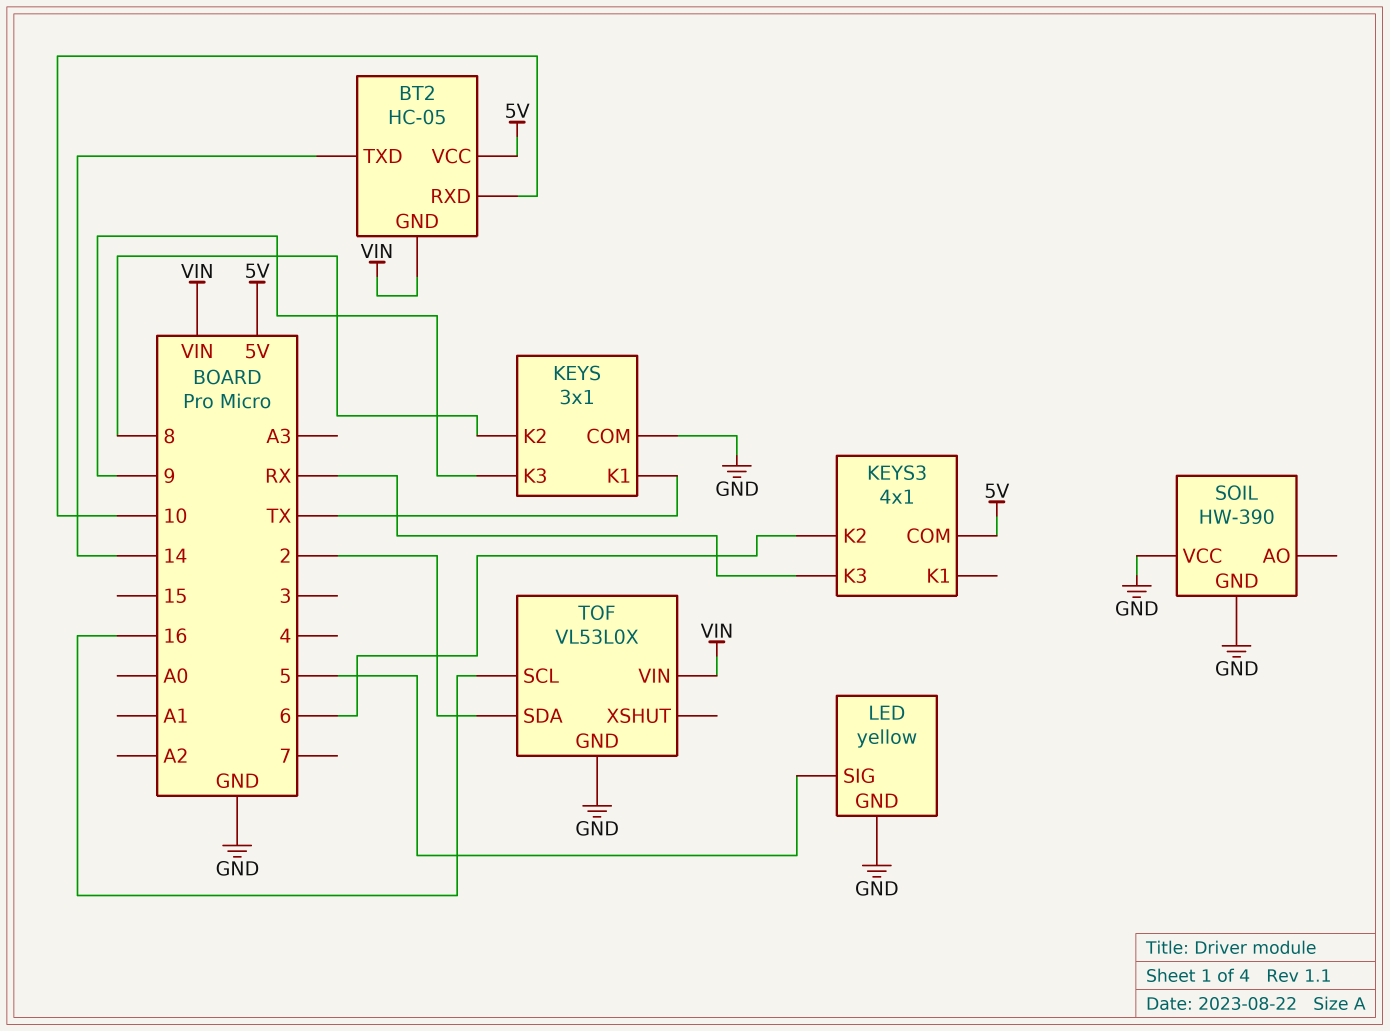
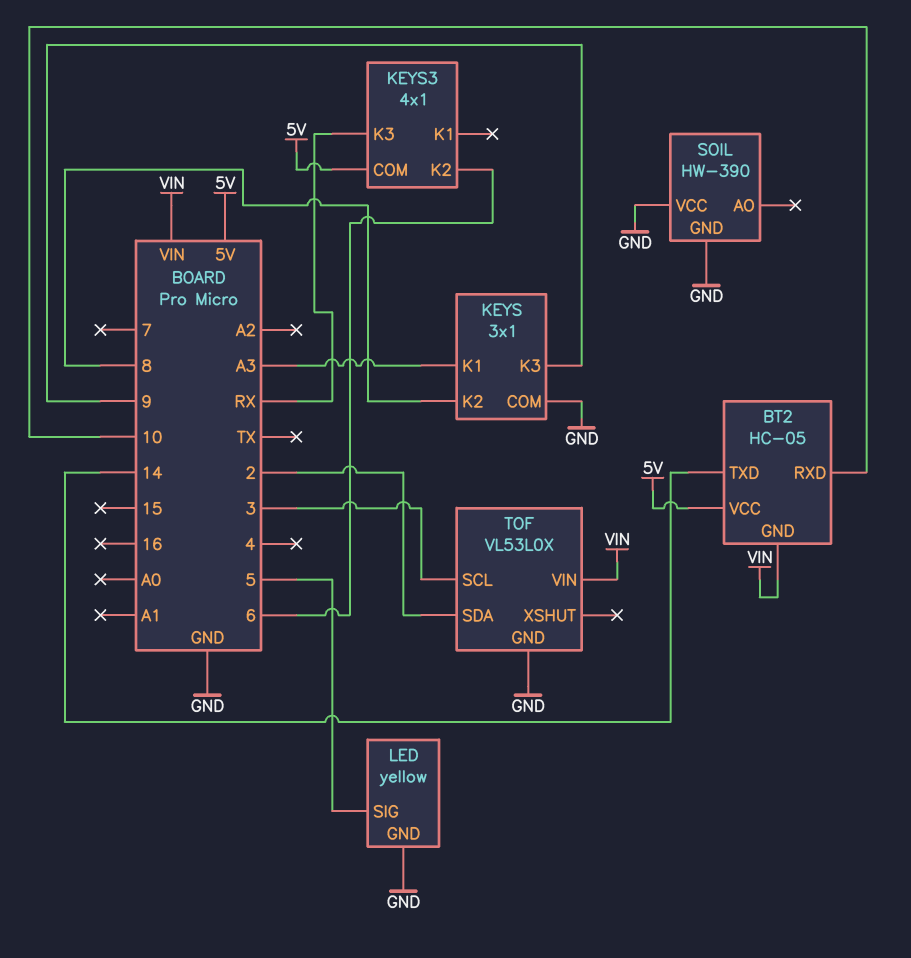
KEYS pin K1: TX -> A3
TOF pin SCL: 16 -> 3

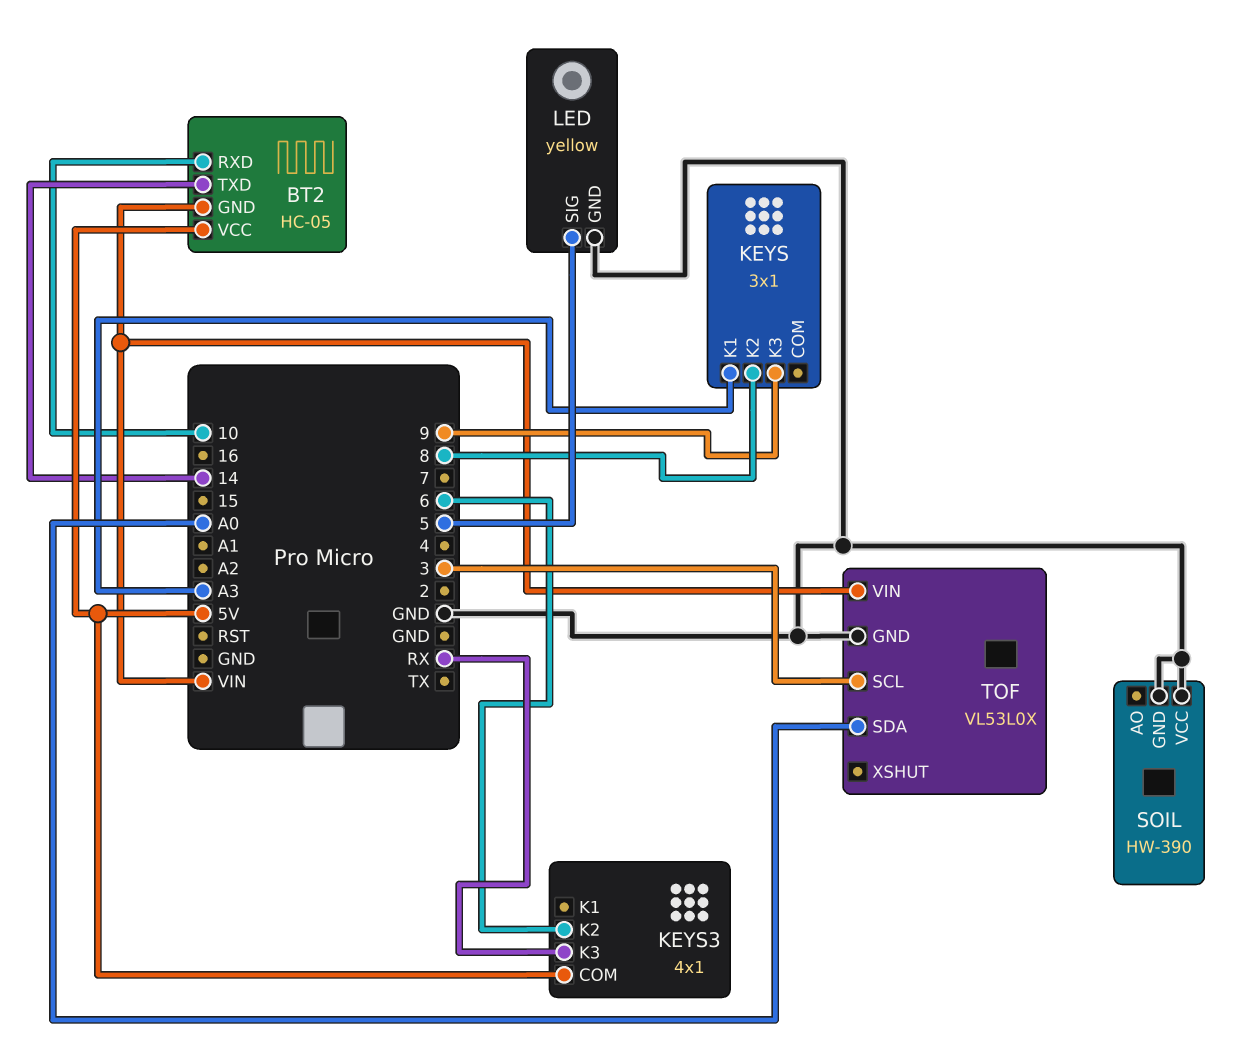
KEYS pin COM: GND -> none
TOF pin SDA: 2 -> A0

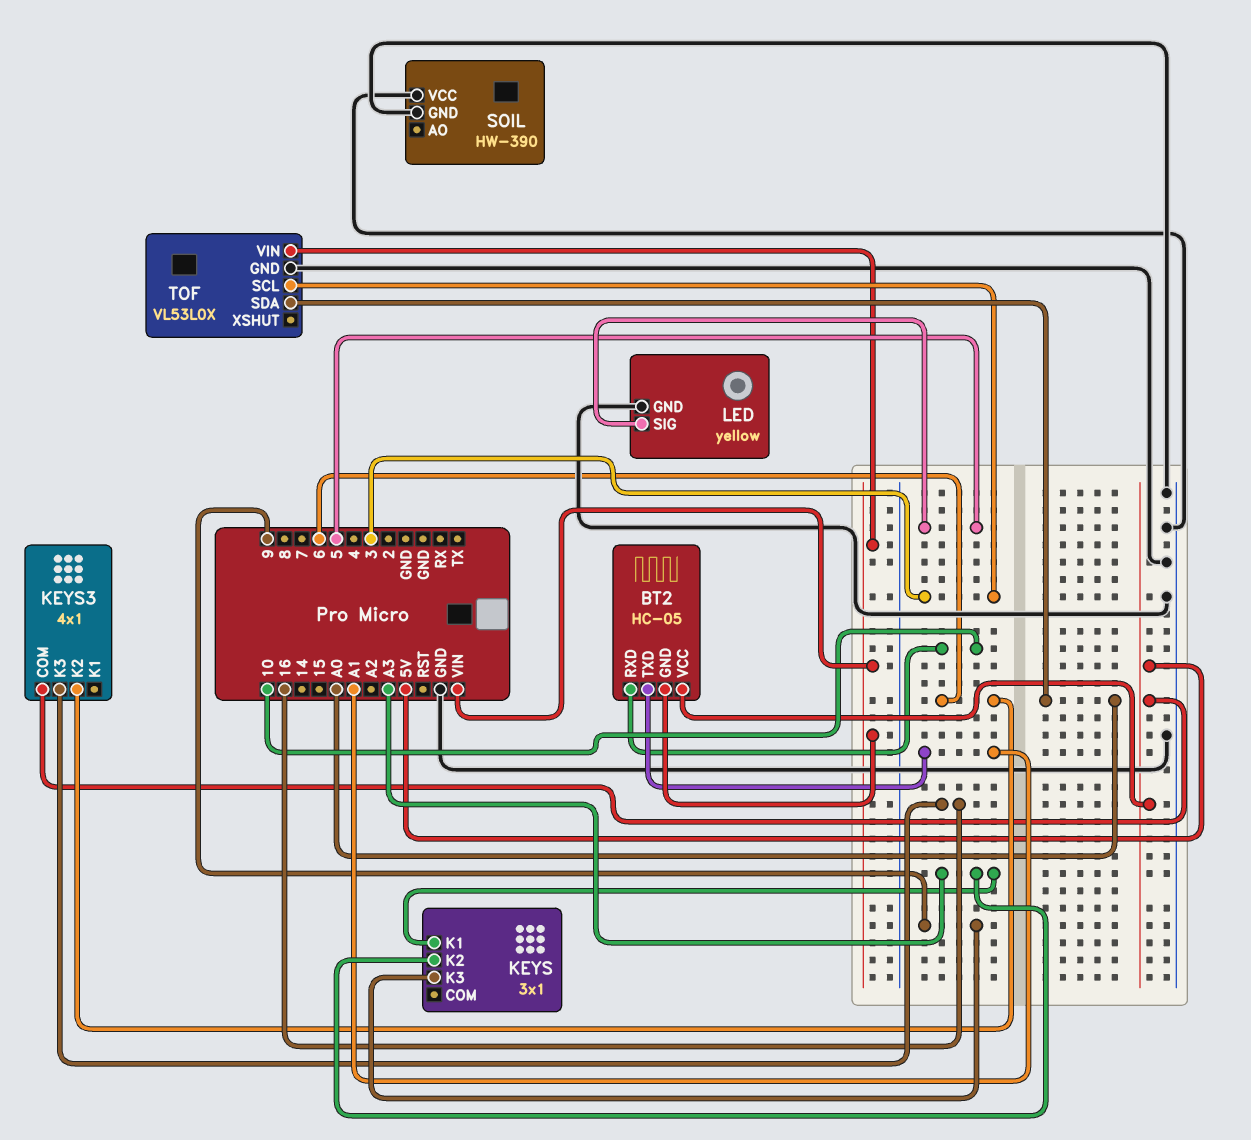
BT2 pin TXD: 14 -> A1
KEYS pin K2: 8 -> A3
KEYS3 pin K3: RX -> 16

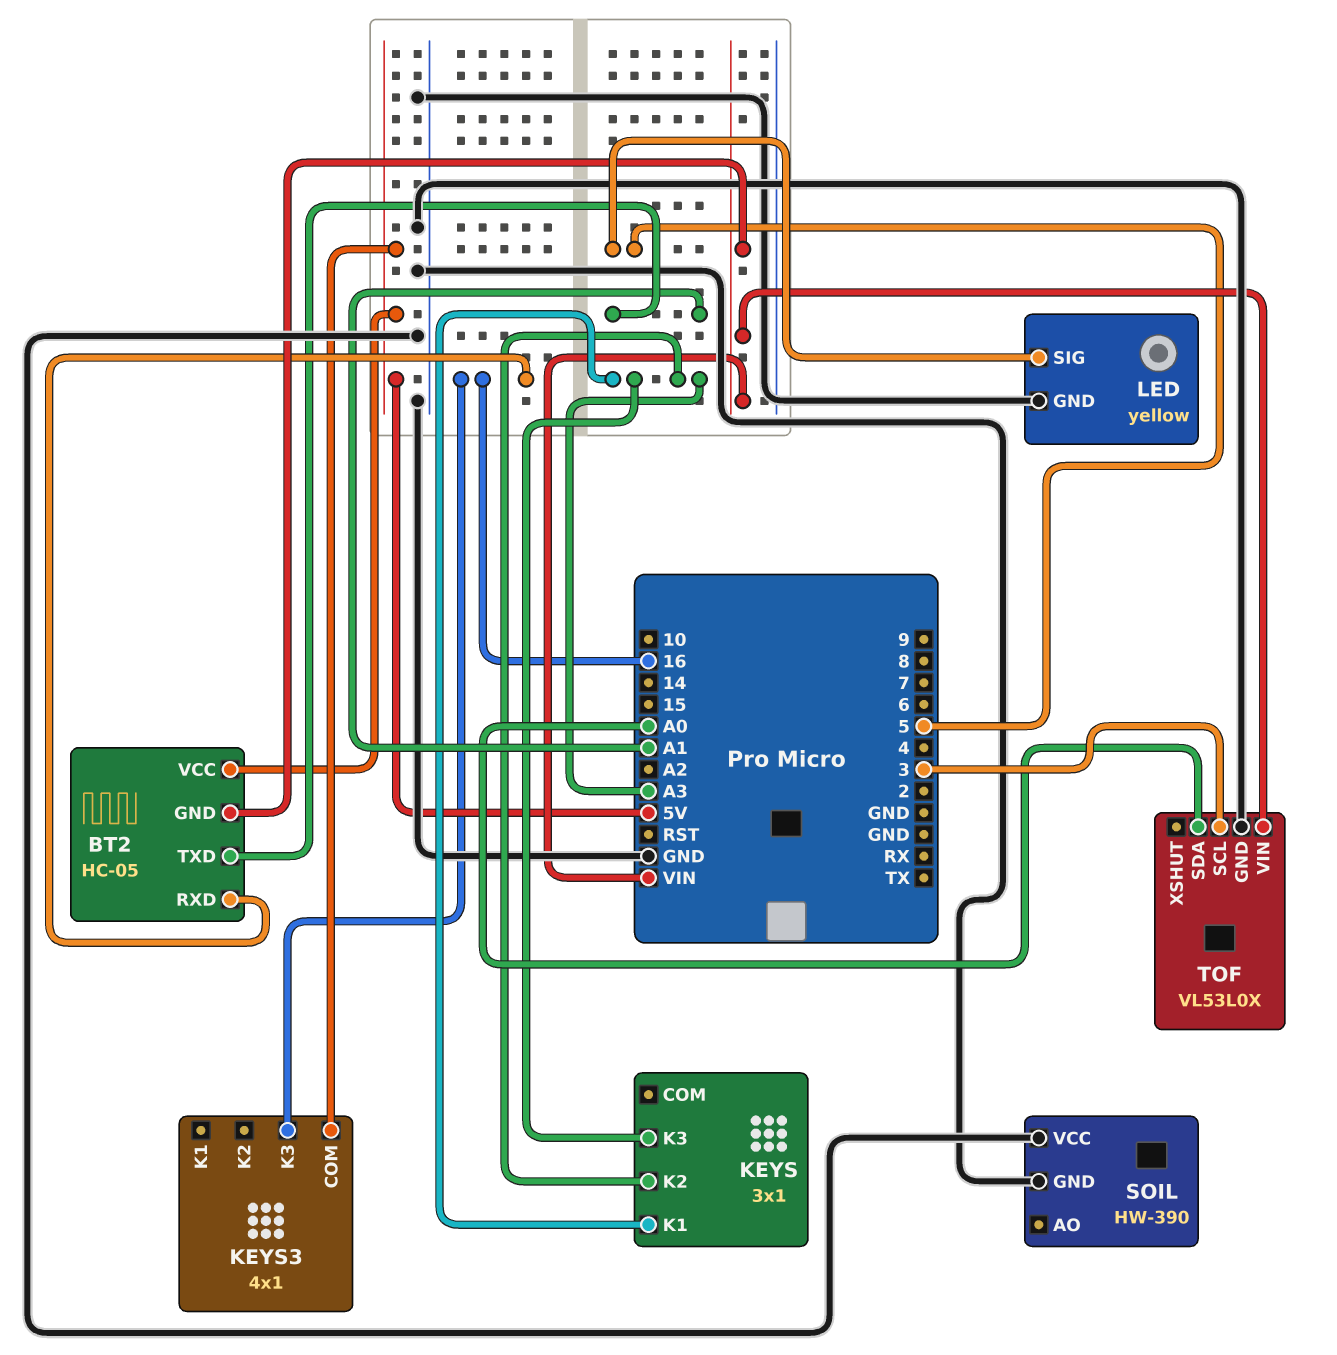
BT2 pin RXD: 10 -> 16
KEYS pin K3: 9 -> A3
KEYS3 pin K2: 6 -> none

